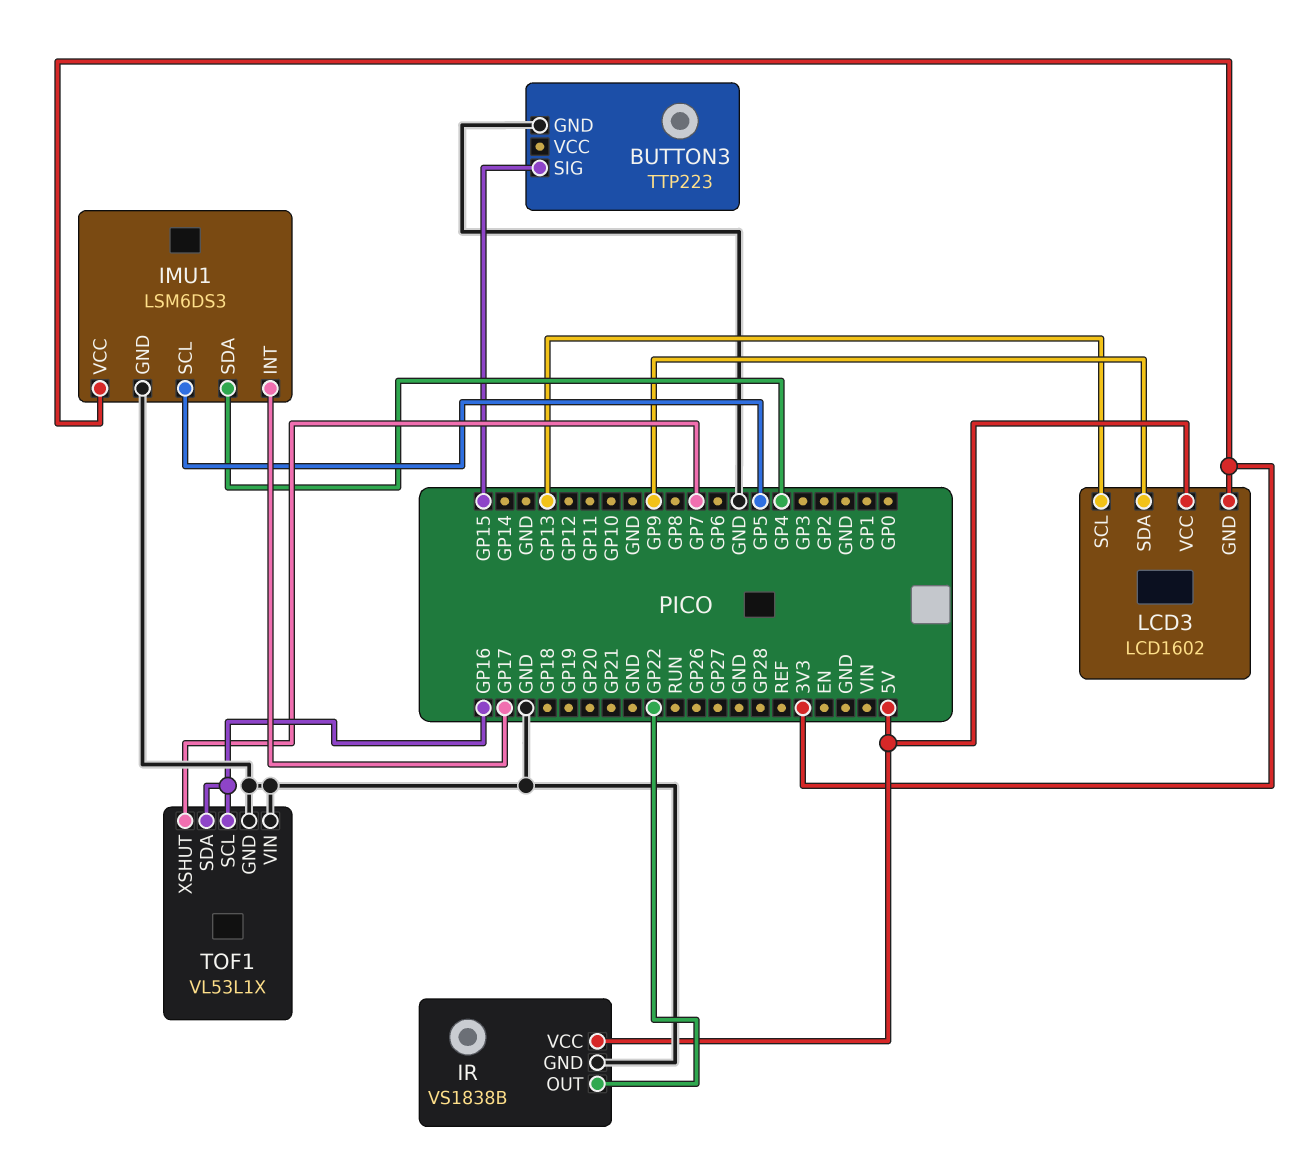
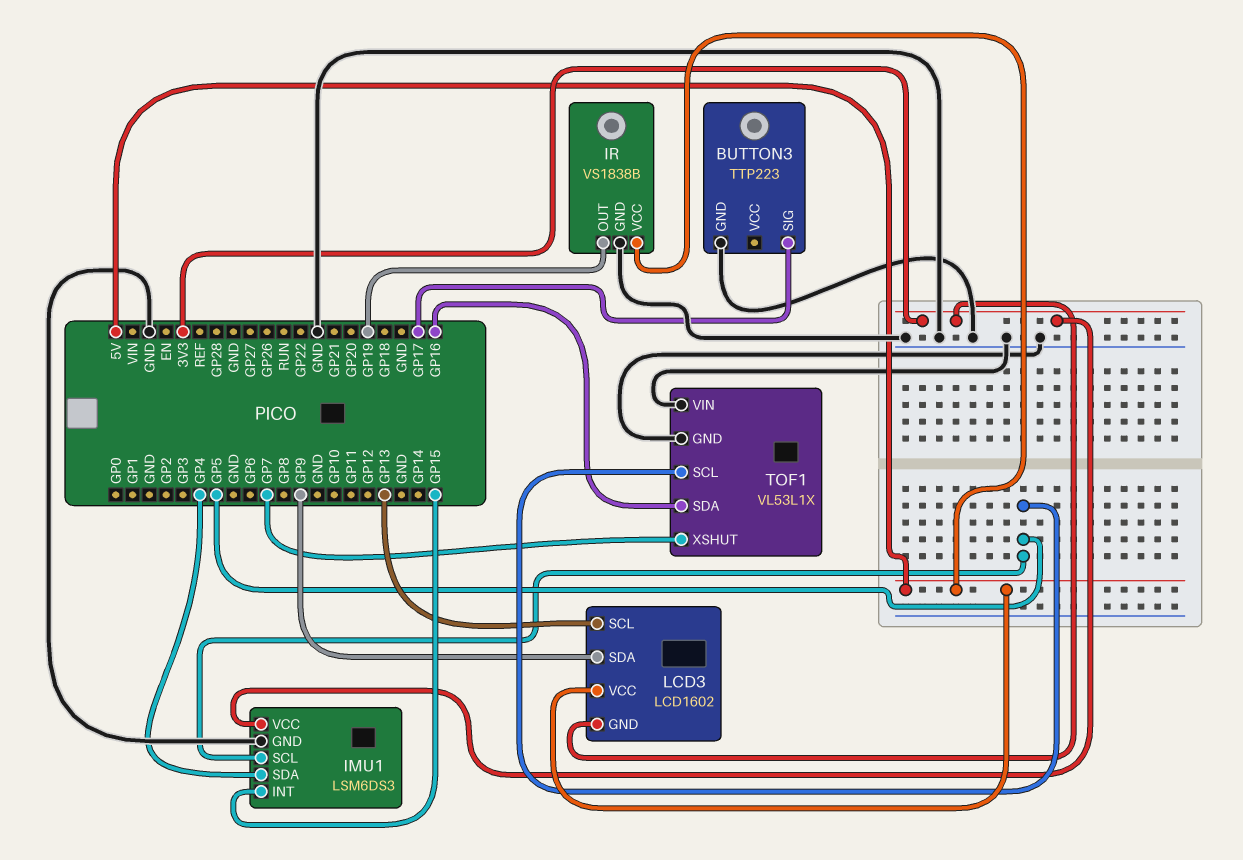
BUTTON3 pin SIG: GP15 -> GP17
IMU1 pin INT: GP17 -> GP15
IR pin OUT: GP22 -> GP19
TOF1 pin SCL: GP16 -> GP5

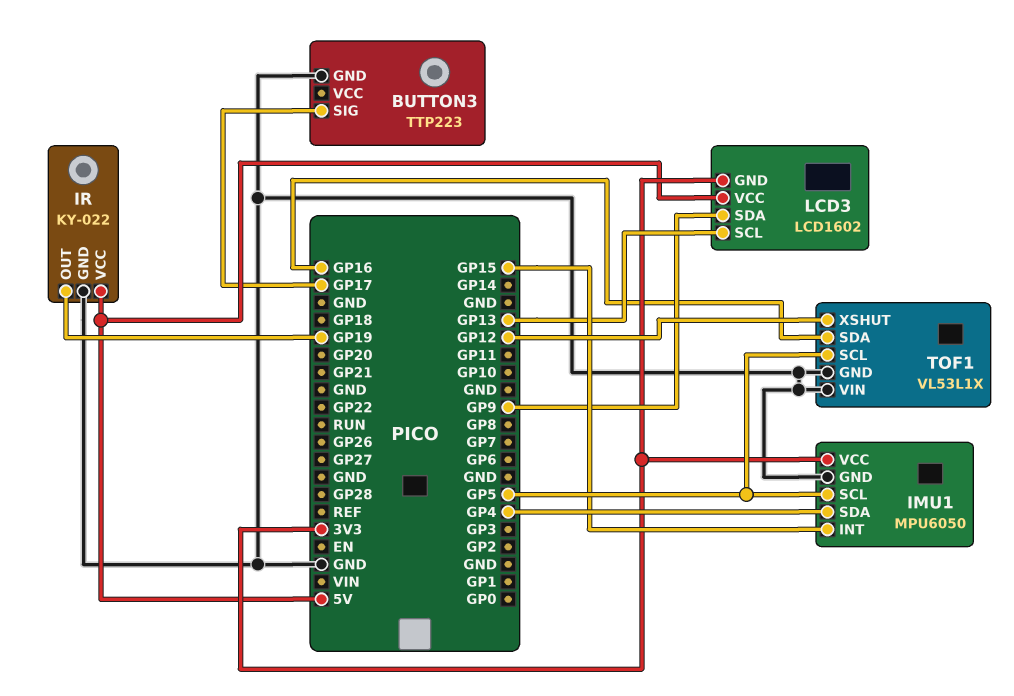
IMU1: LSM6DS3 -> MPU6050
IR: VS1838B -> KY-022
TOF1 pin XSHUT: GP7 -> GP12

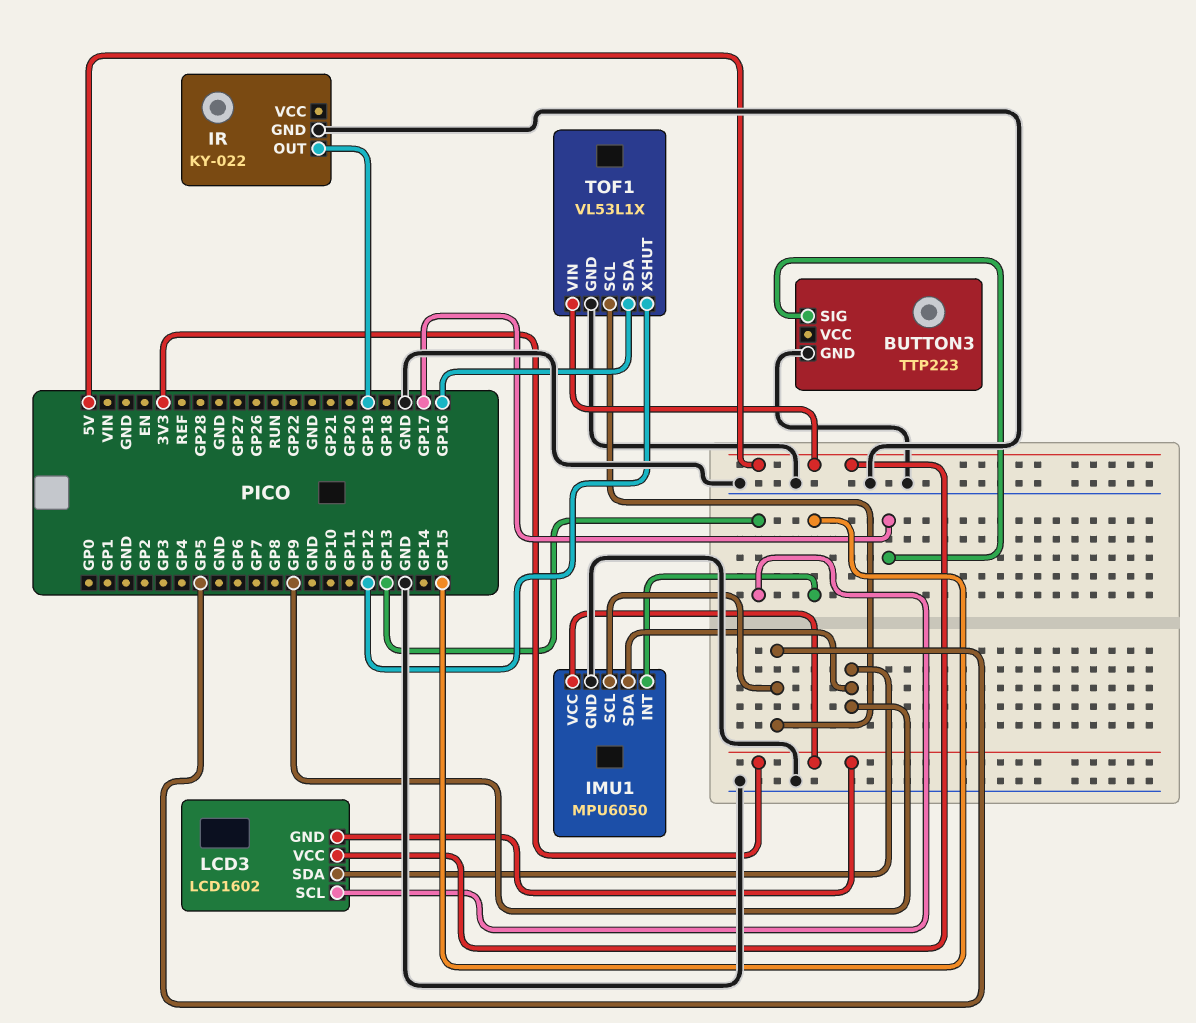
IMU1 pin SDA: GP4 -> GP9
IR pin VCC: 5V -> none
TOF1 pin VIN: GND -> 5V

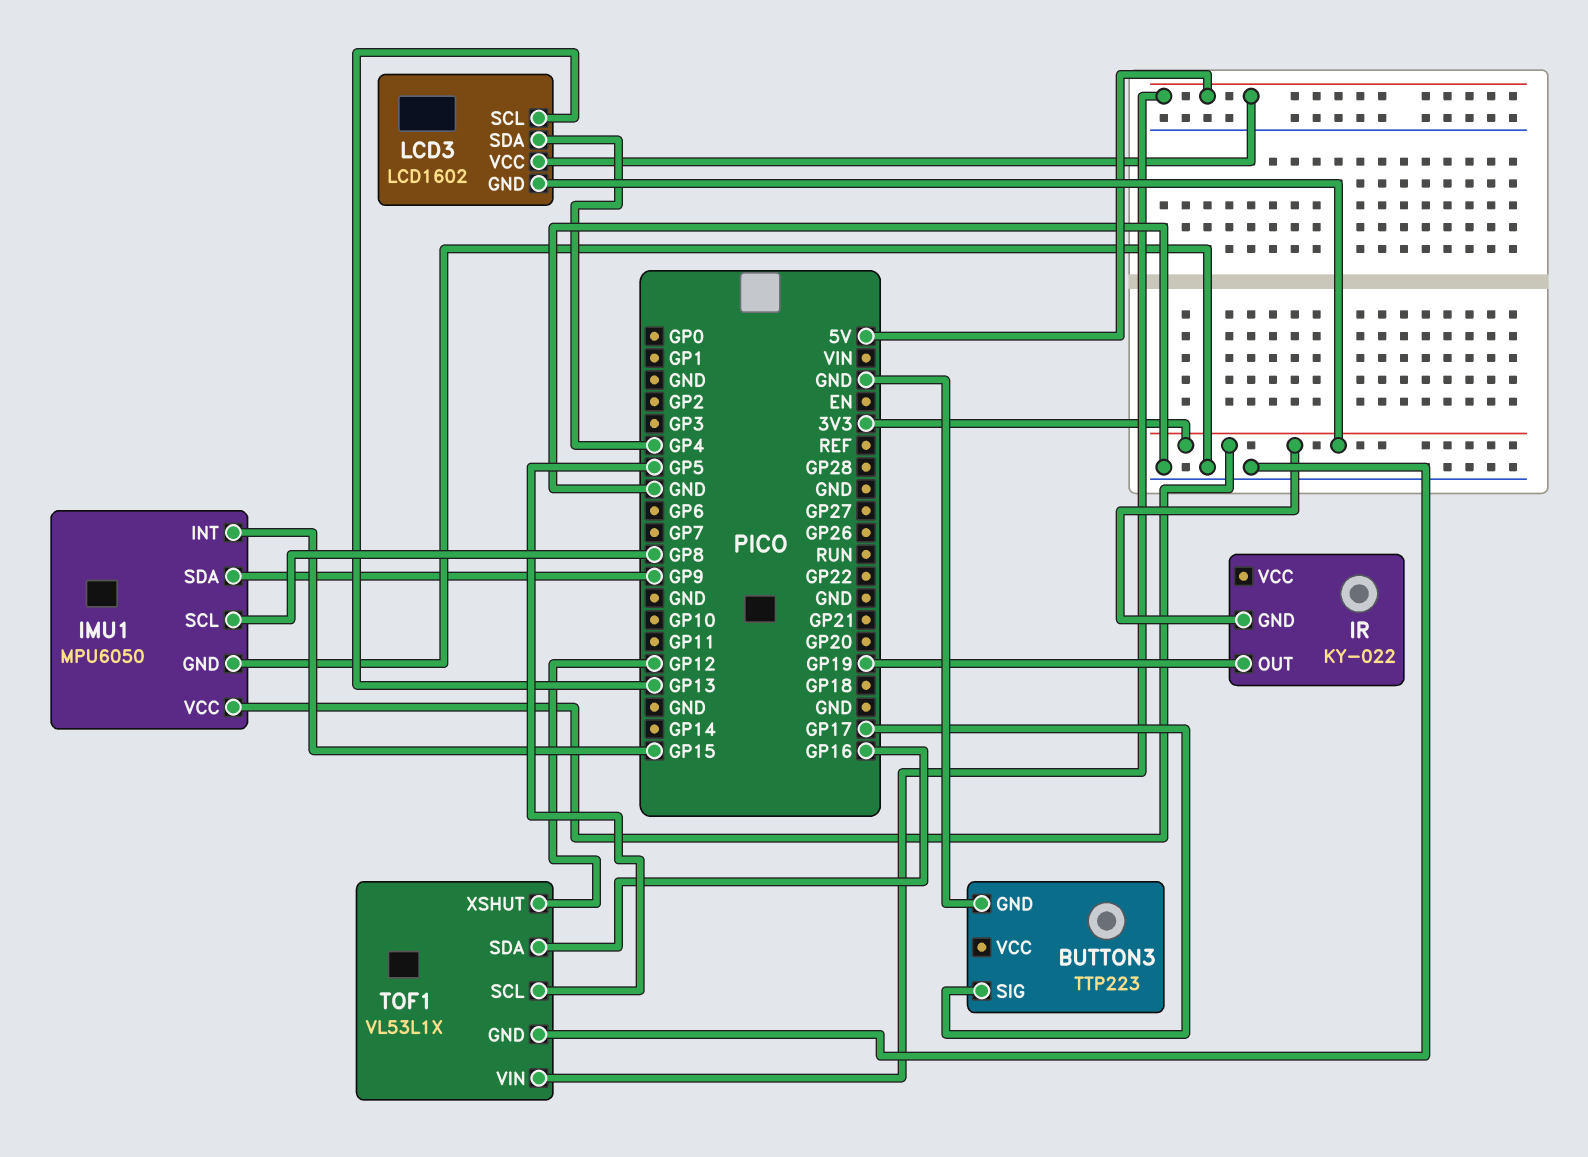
IMU1 pin SCL: GP5 -> GP8
IR pin GND: GND -> 3V3
LCD3 pin SDA: GP9 -> GP4

